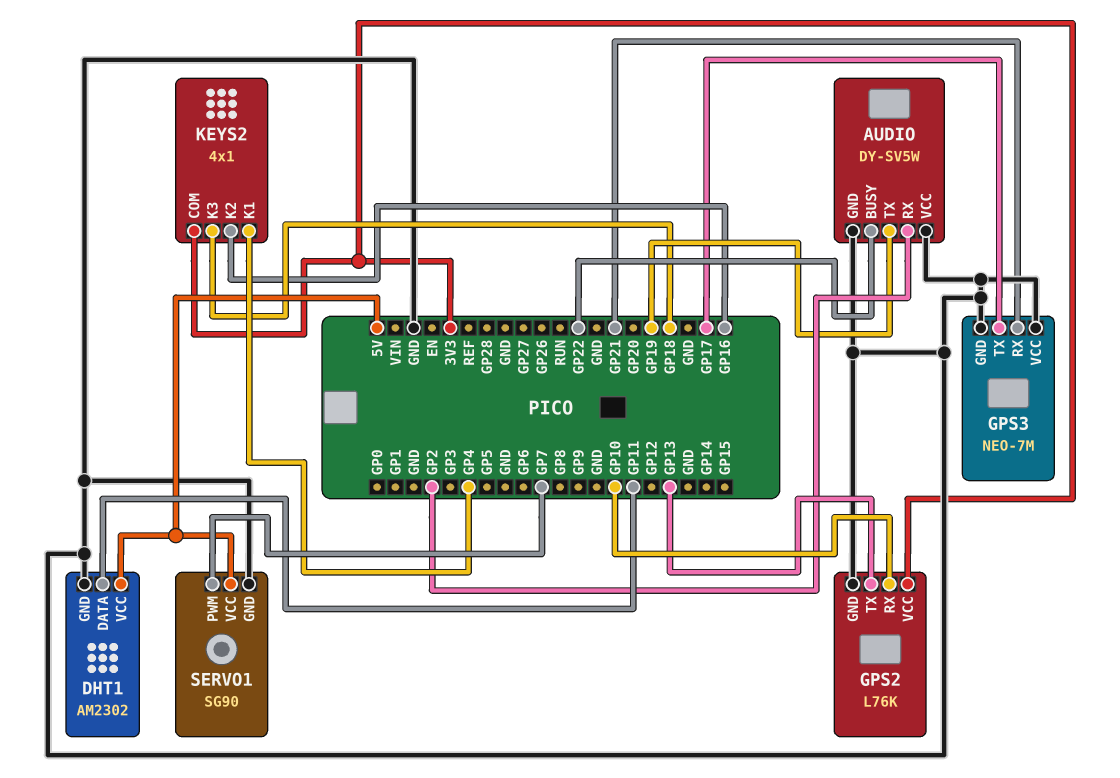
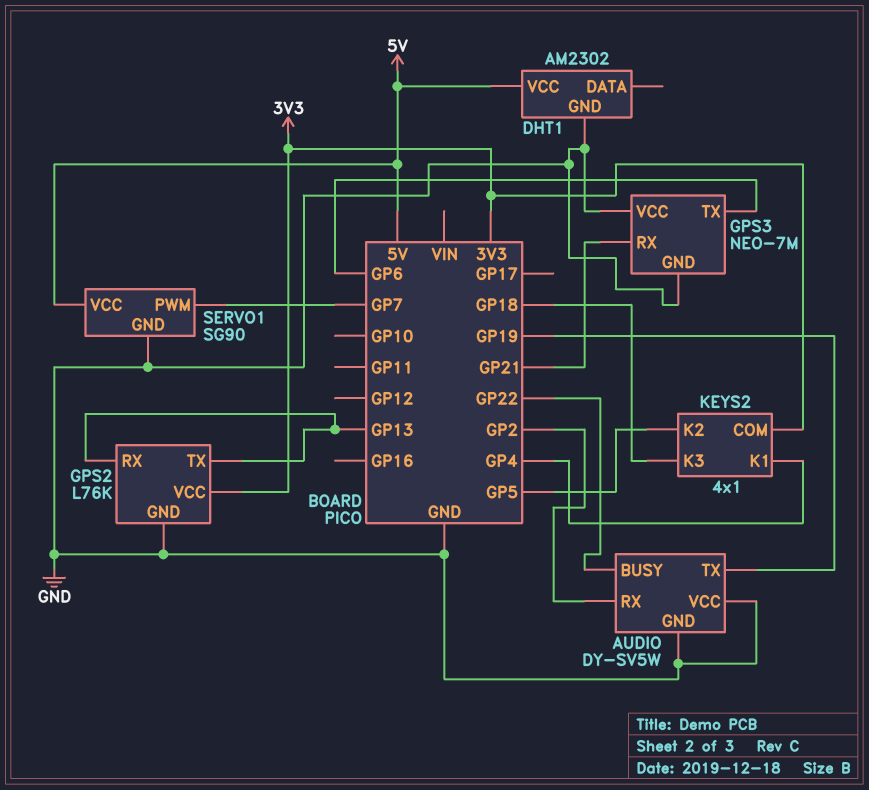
DHT1 pin DATA: GP11 -> none
GPS2 pin RX: GP10 -> GP13
GPS3 pin TX: GP17 -> GP6
KEYS2 pin K2: GP16 -> GP5

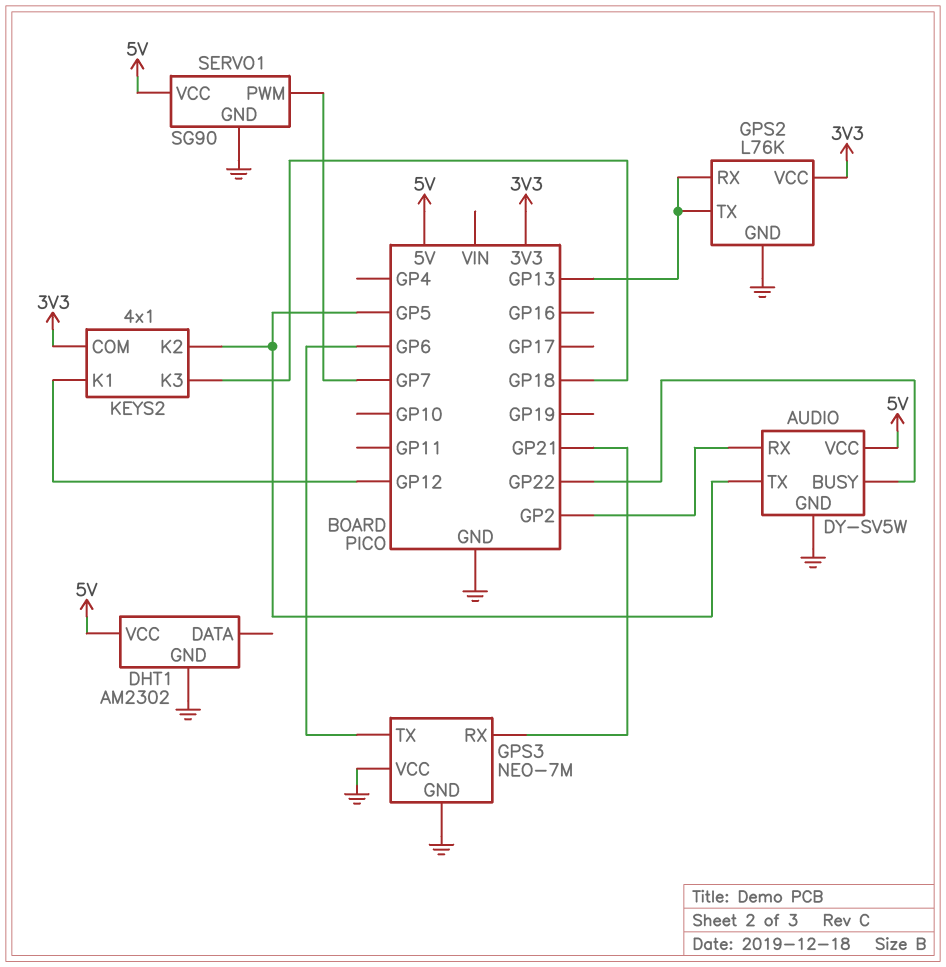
AUDIO pin TX: GP19 -> GP5
AUDIO pin VCC: GND -> 5V
KEYS2 pin K1: GP4 -> GP12

